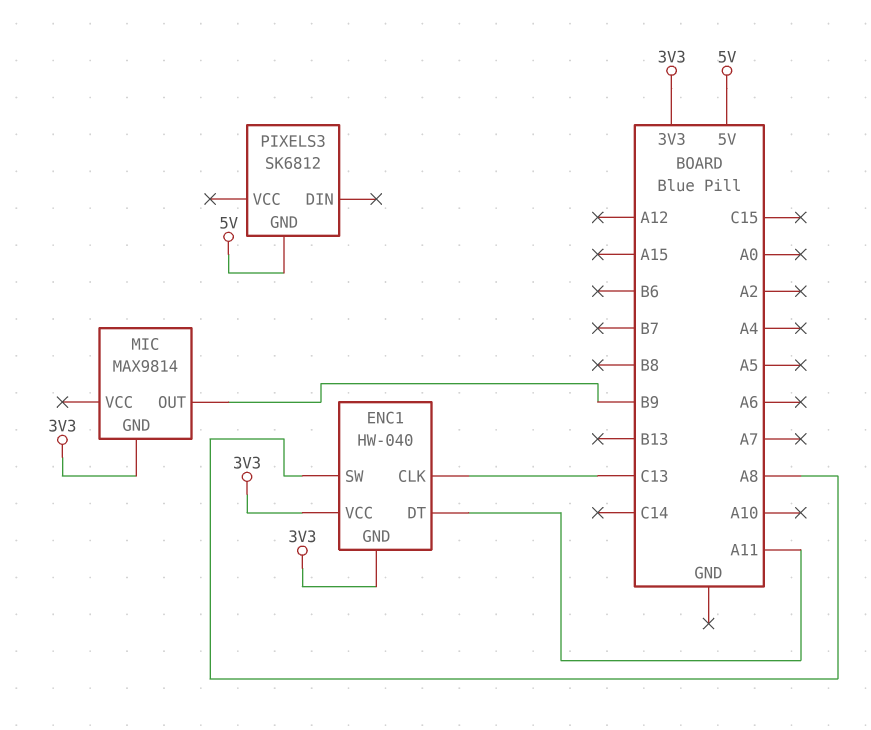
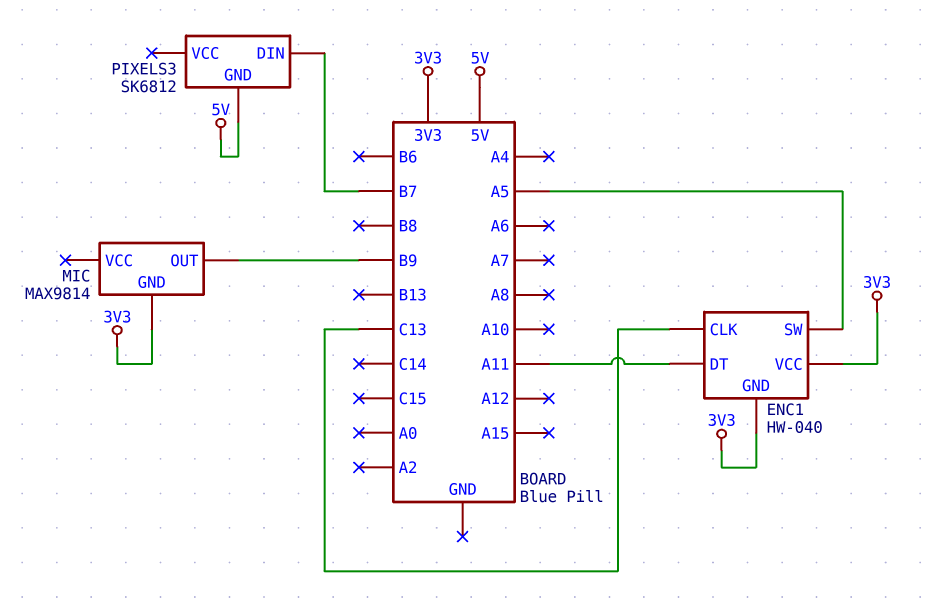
ENC1 pin SW: A8 -> A5
PIXELS3 pin DIN: none -> B7

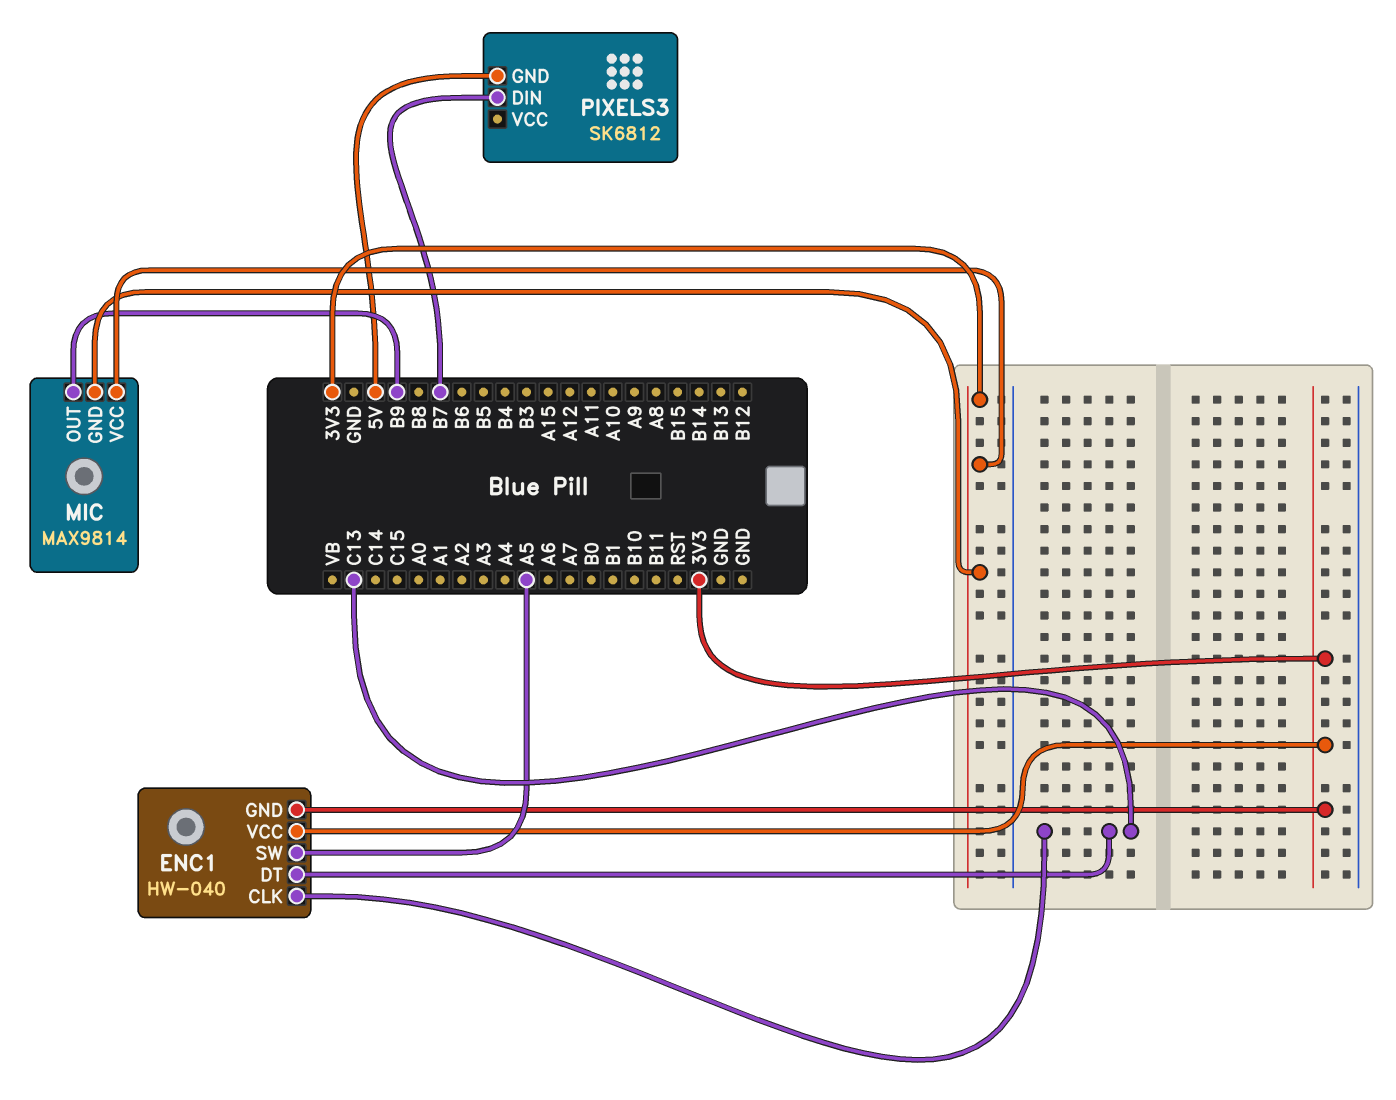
ENC1 pin DT: A11 -> C13
MIC pin VCC: none -> 3V3

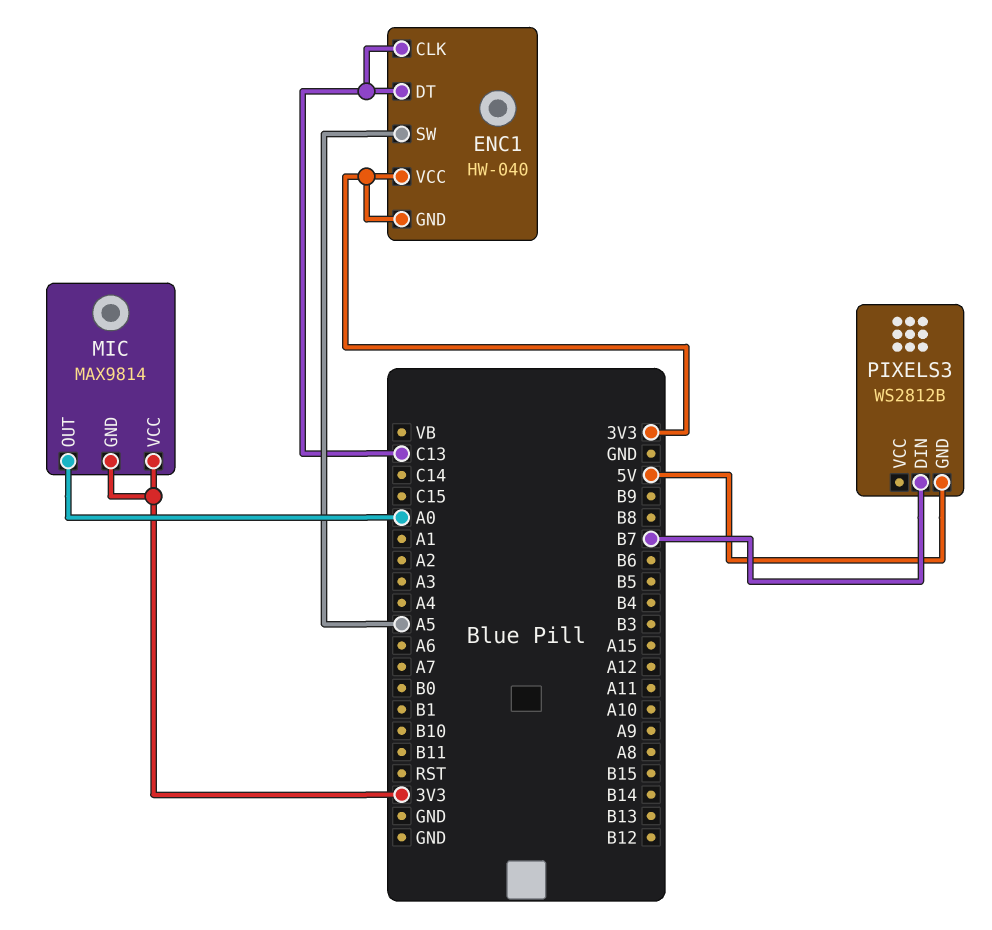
MIC pin OUT: B9 -> A0
PIXELS3: SK6812 -> WS2812B

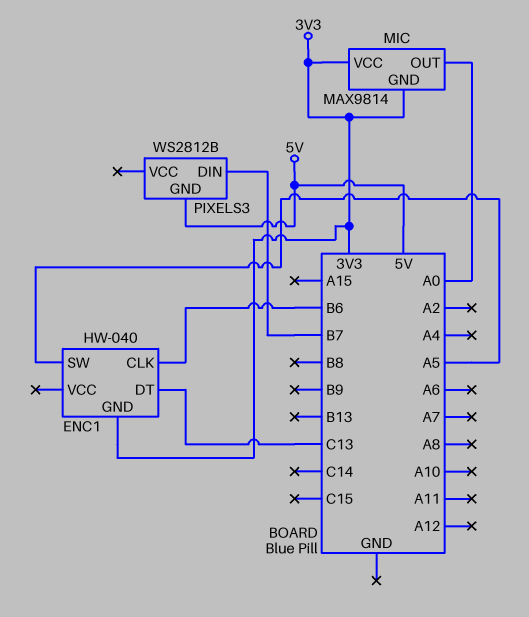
ENC1 pin CLK: C13 -> B6
ENC1 pin VCC: 3V3 -> none

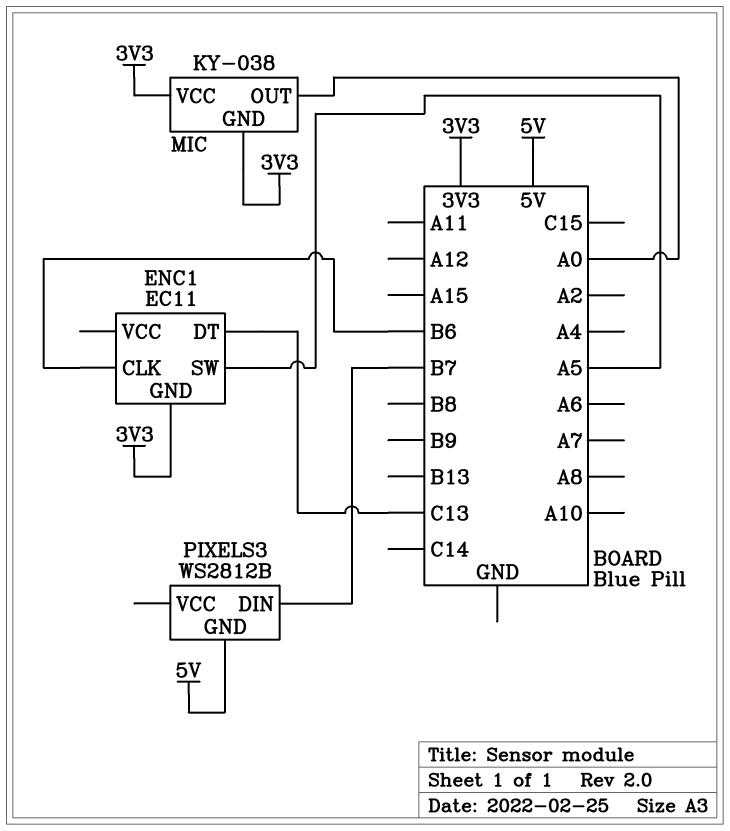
ENC1: HW-040 -> EC11
MIC: MAX9814 -> KY-038

